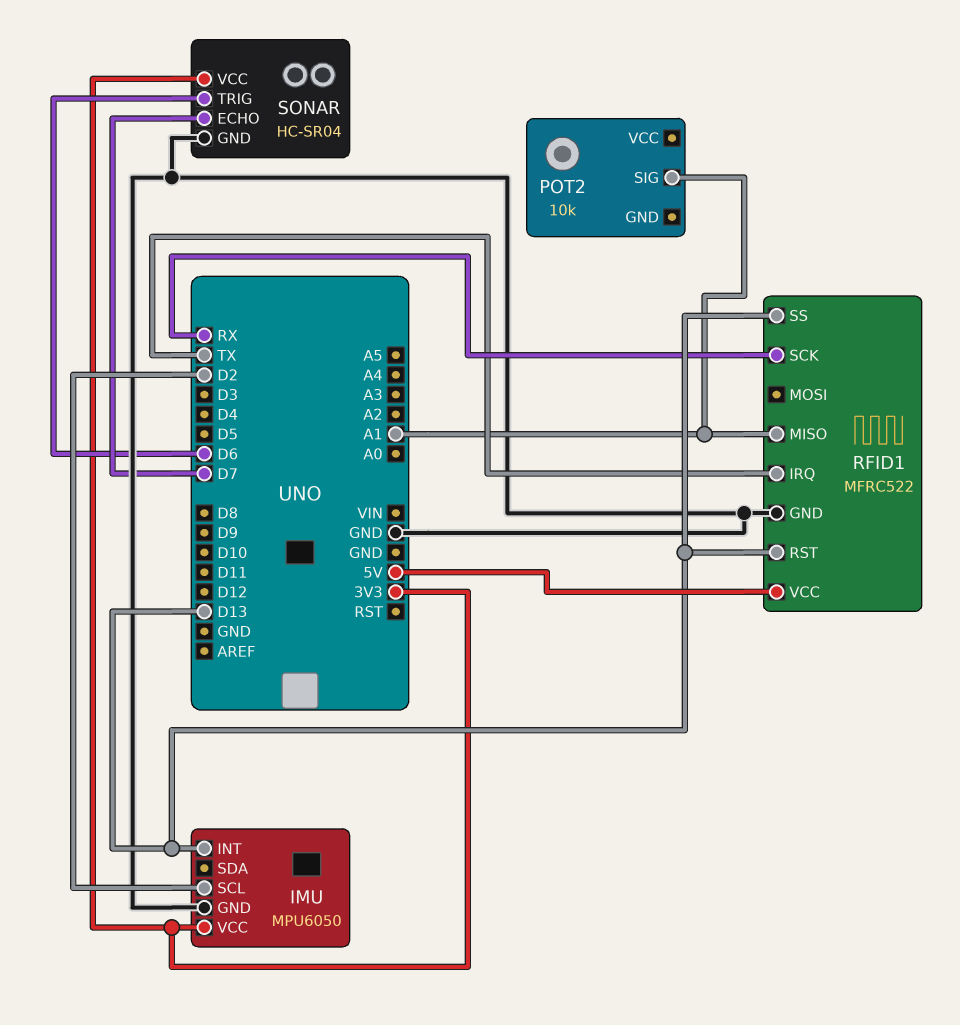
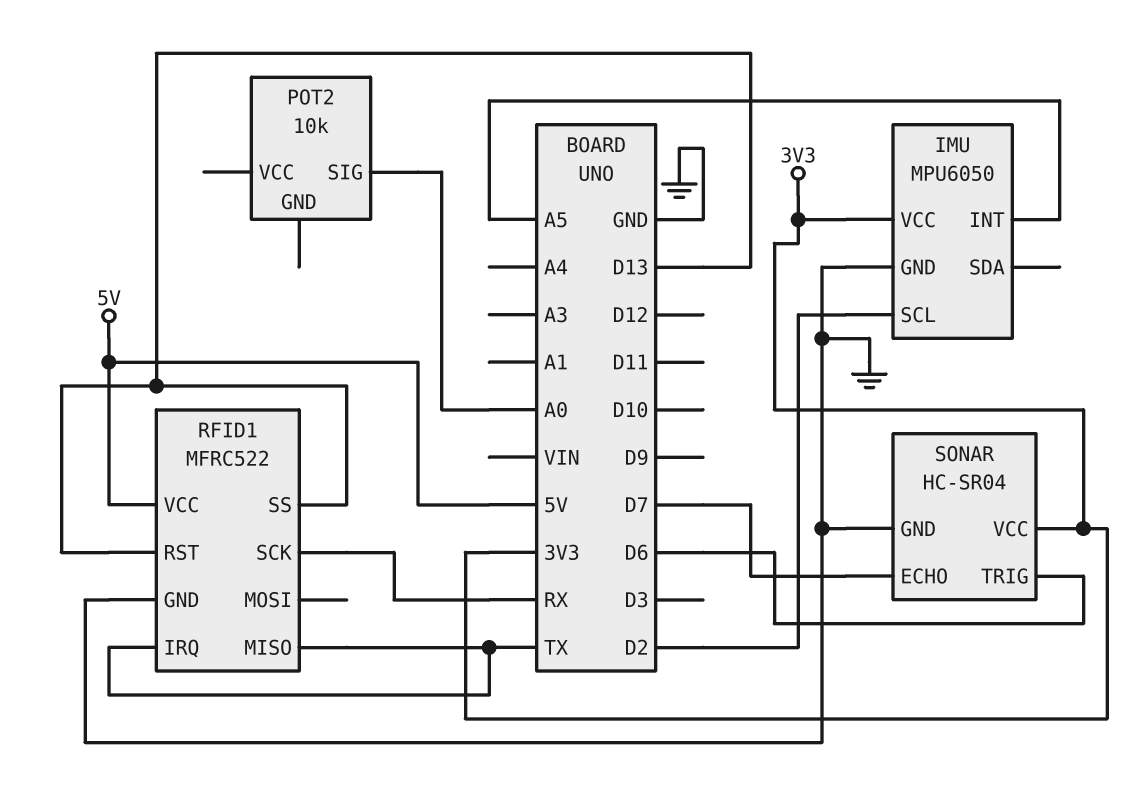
IMU pin INT: D13 -> A5
POT2 pin SIG: A1 -> A0
RFID1 pin MISO: A1 -> TX

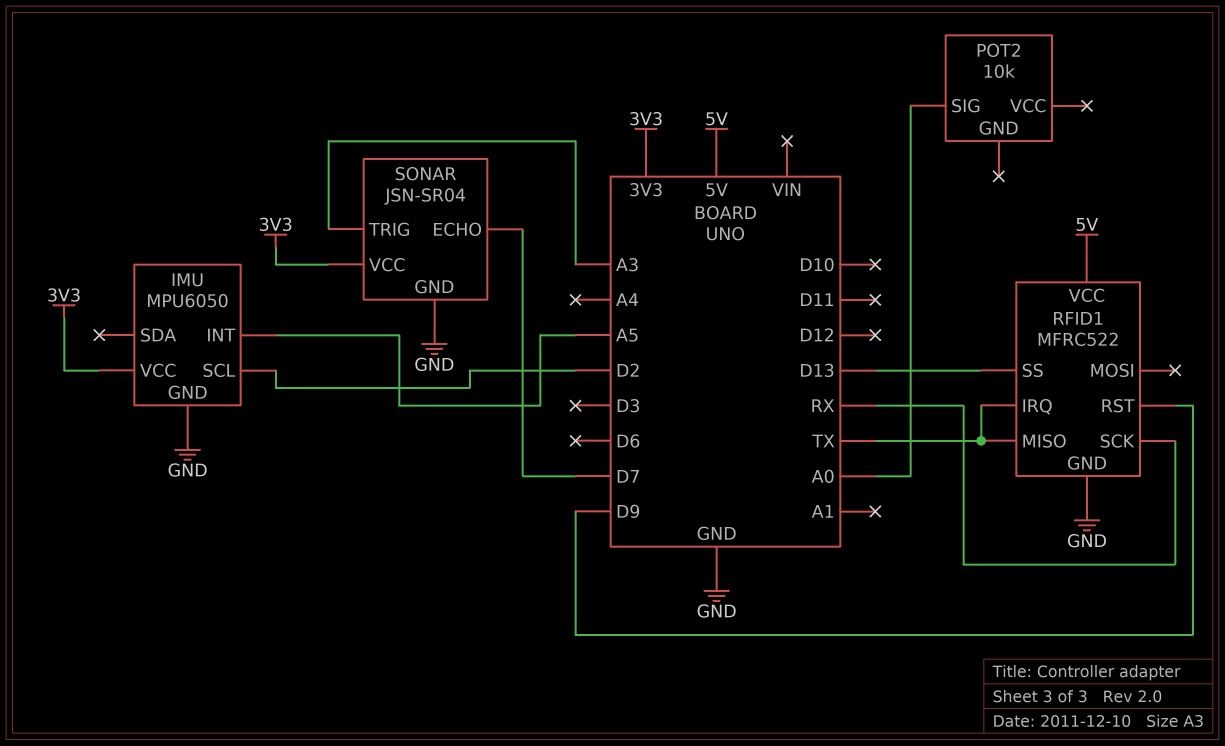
RFID1 pin RST: D13 -> D9
SONAR: HC-SR04 -> JSN-SR04
SONAR pin TRIG: D6 -> A3

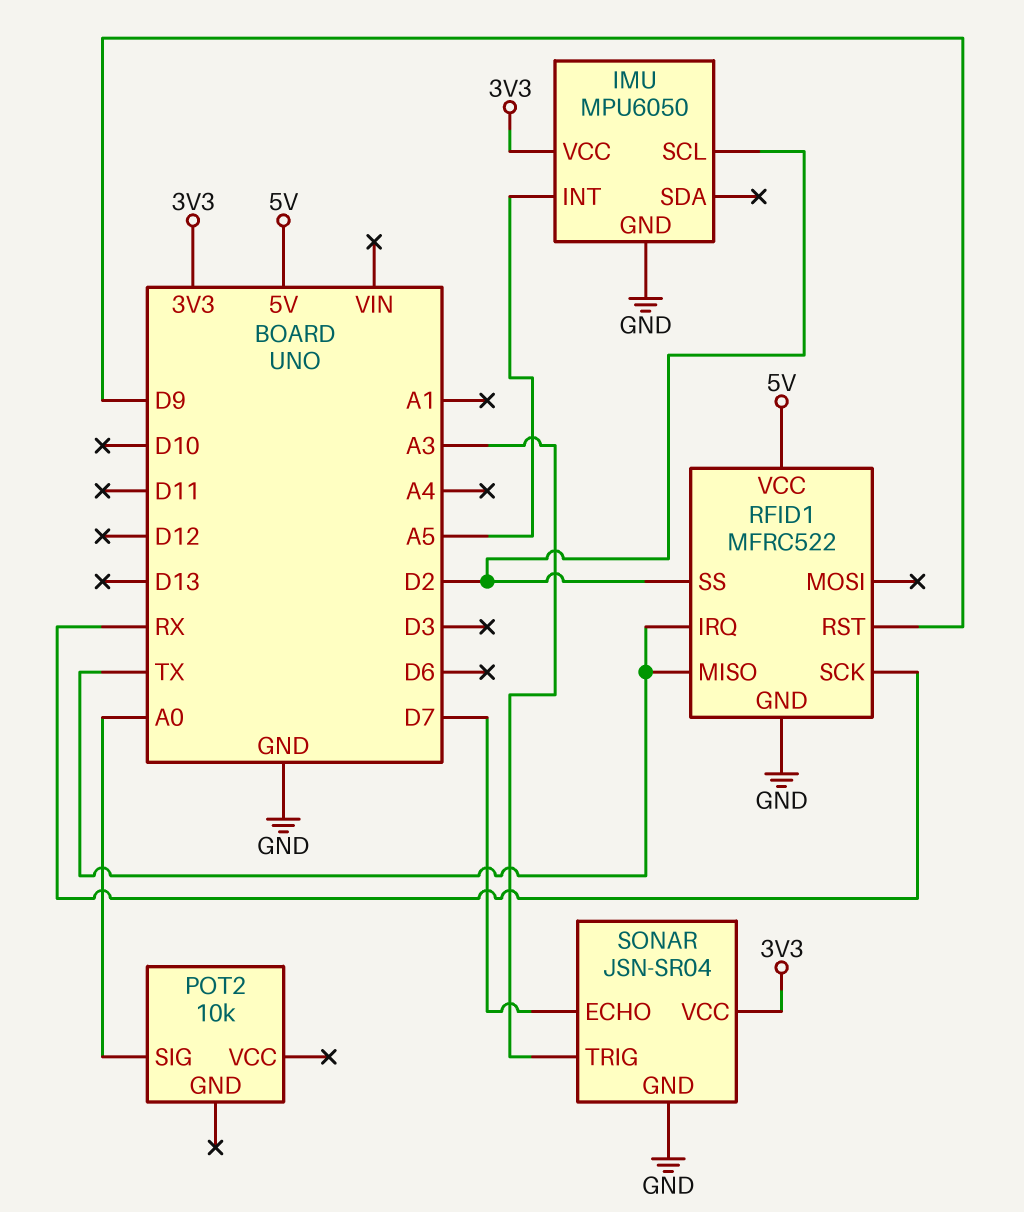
RFID1 pin SS: D13 -> D2

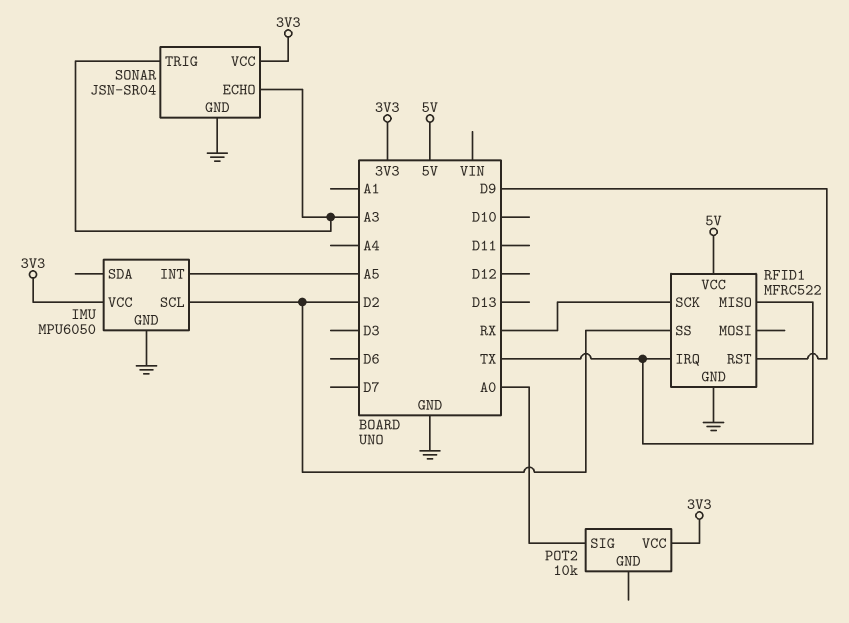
POT2 pin VCC: none -> 3V3
SONAR pin ECHO: D7 -> A3

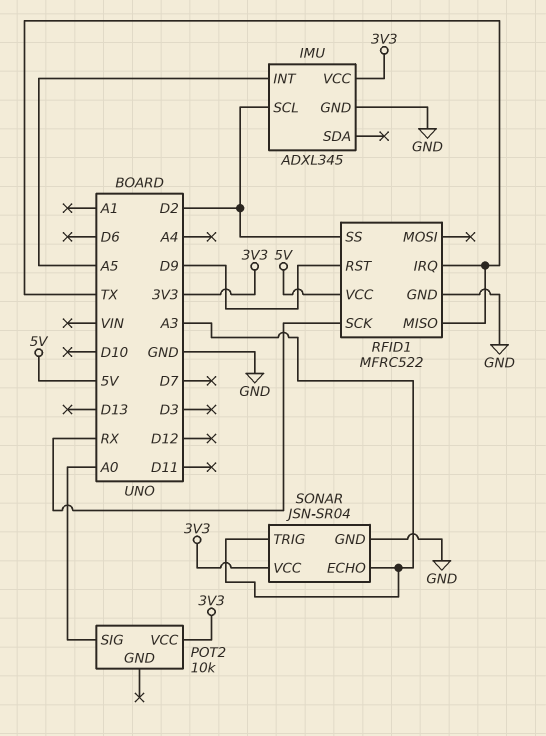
IMU: MPU6050 -> ADXL345

